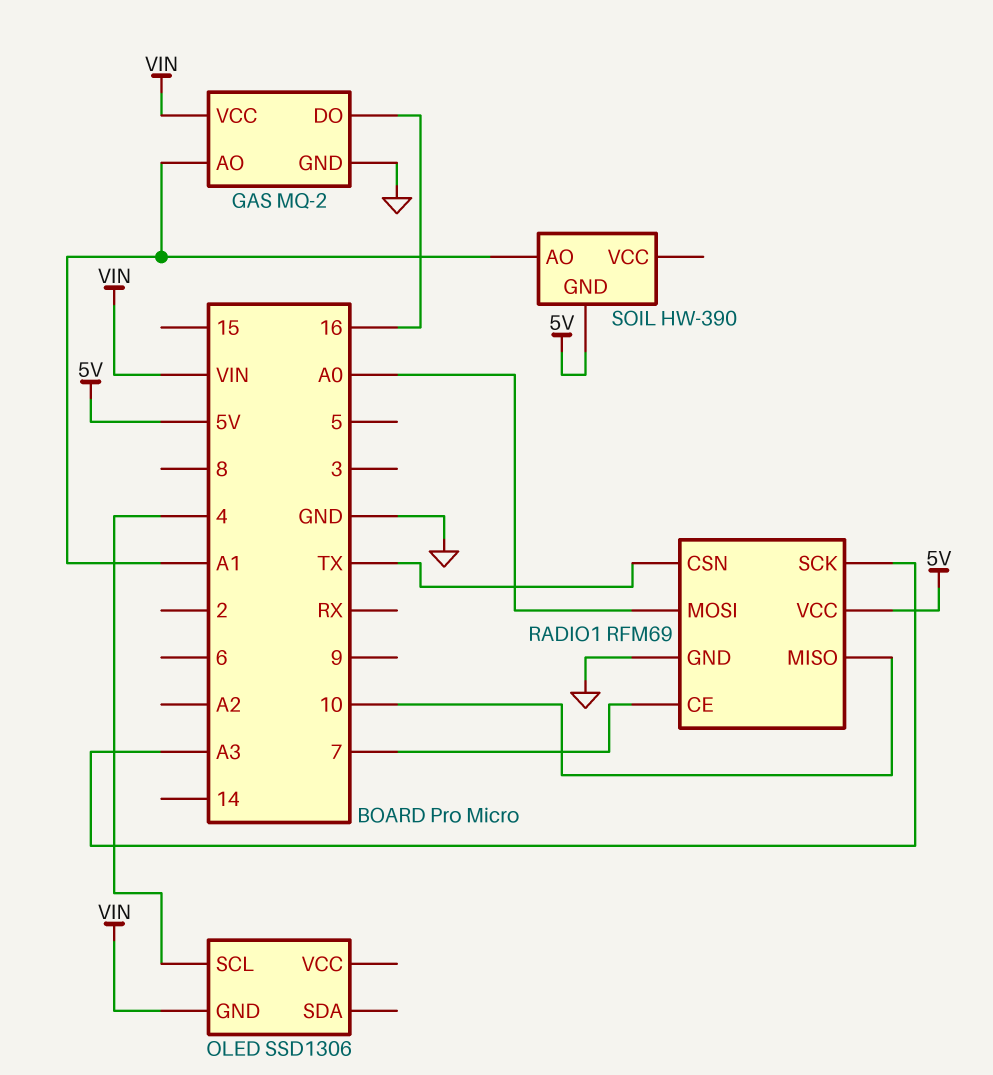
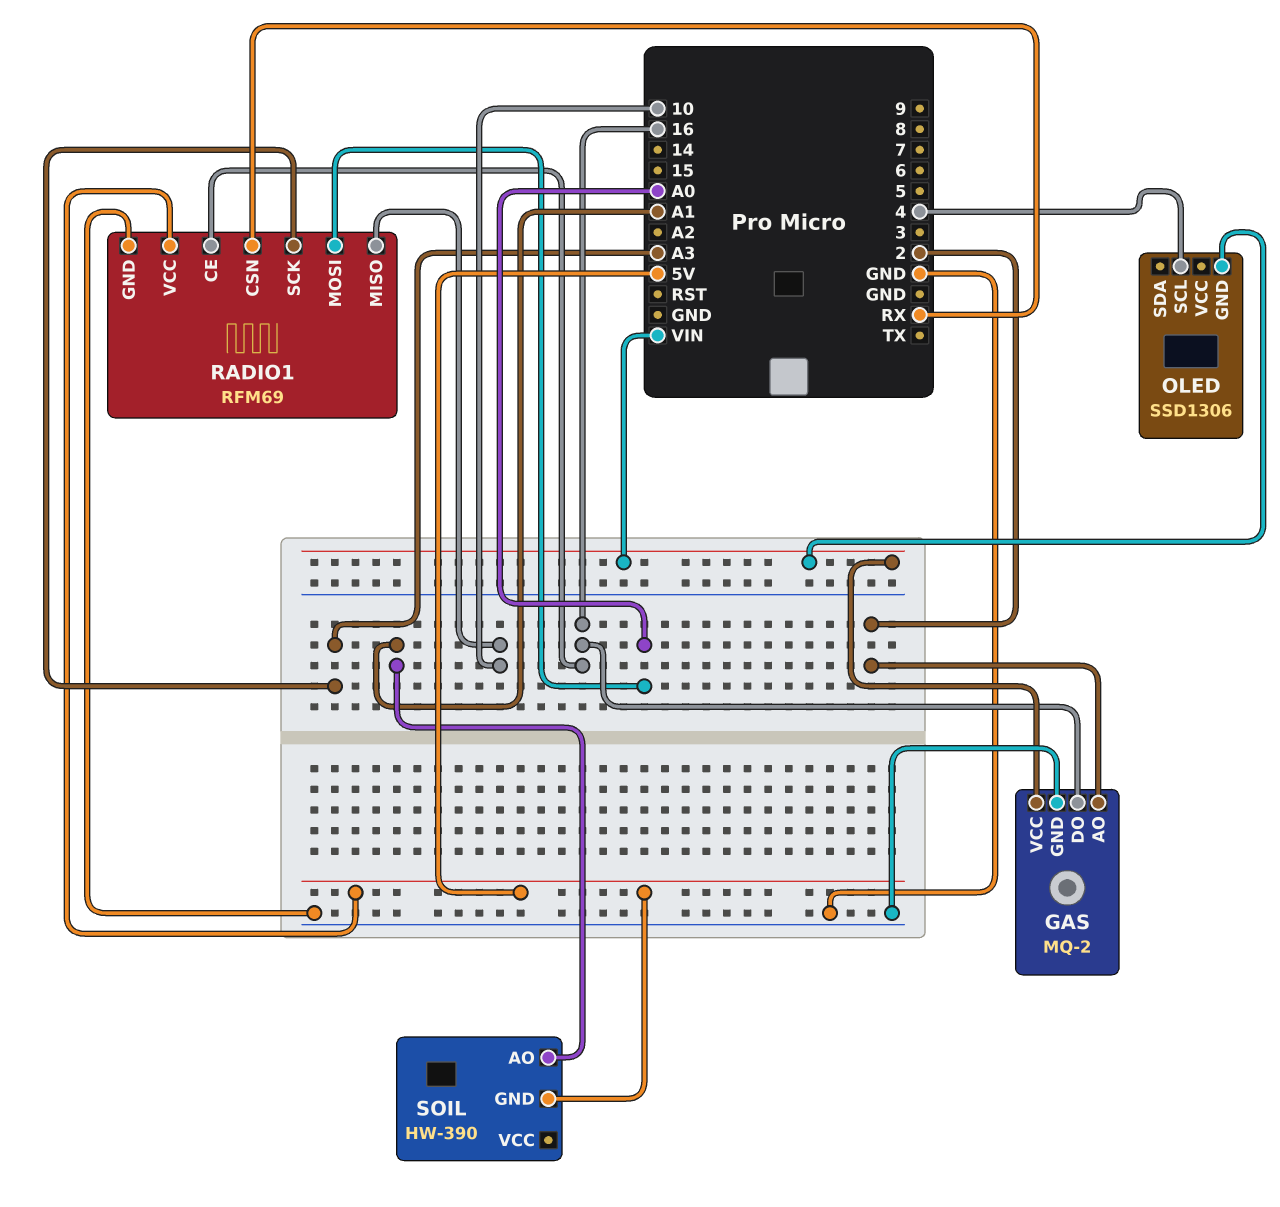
GAS pin AO: A1 -> 2
RADIO1 pin CE: 7 -> 16
RADIO1 pin CSN: TX -> RX

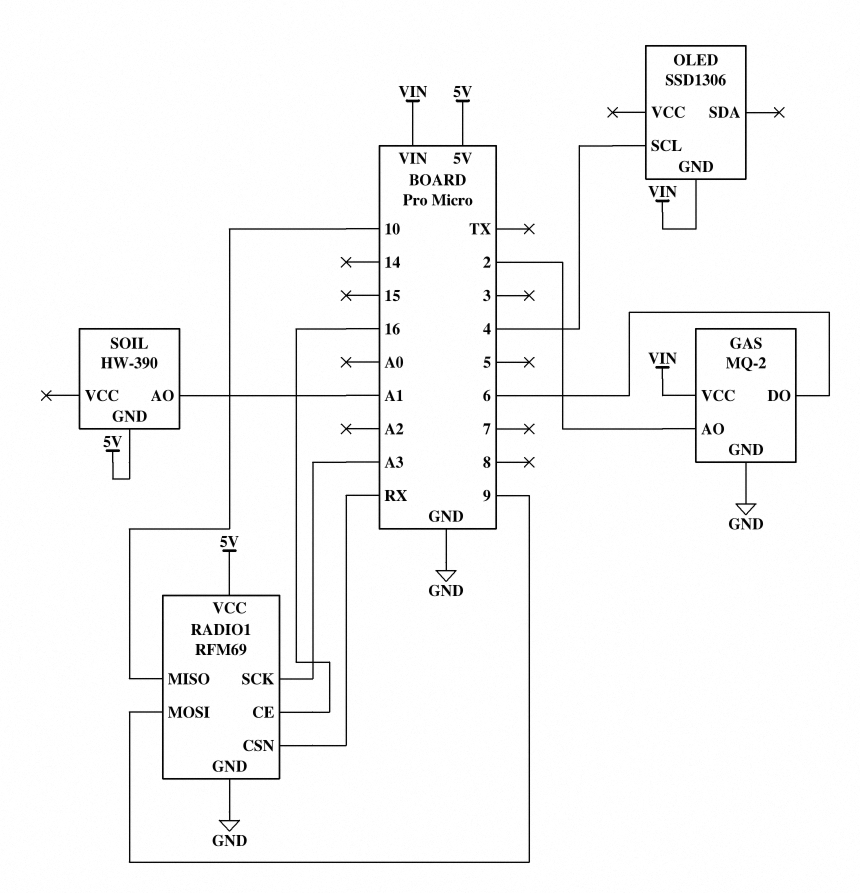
GAS pin DO: 16 -> 6
RADIO1 pin MOSI: A0 -> 9

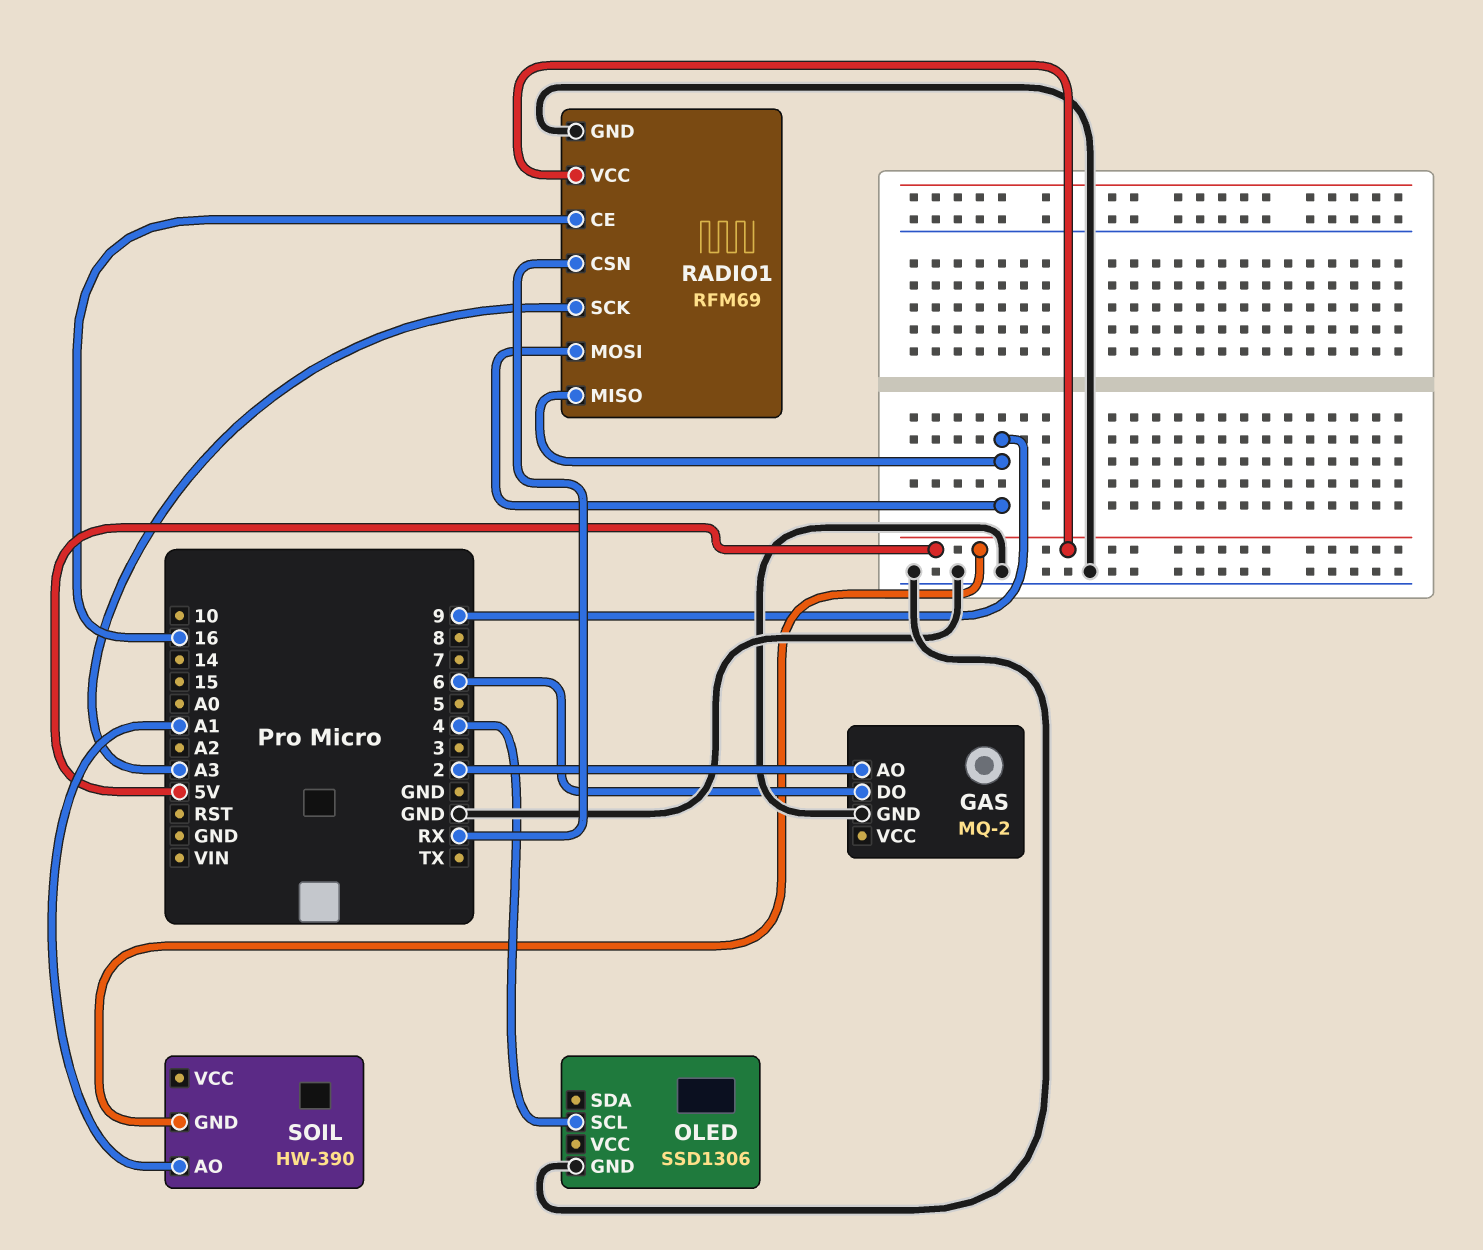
GAS pin VCC: VIN -> none
OLED pin GND: VIN -> GND
RADIO1 pin MISO: 10 -> 9

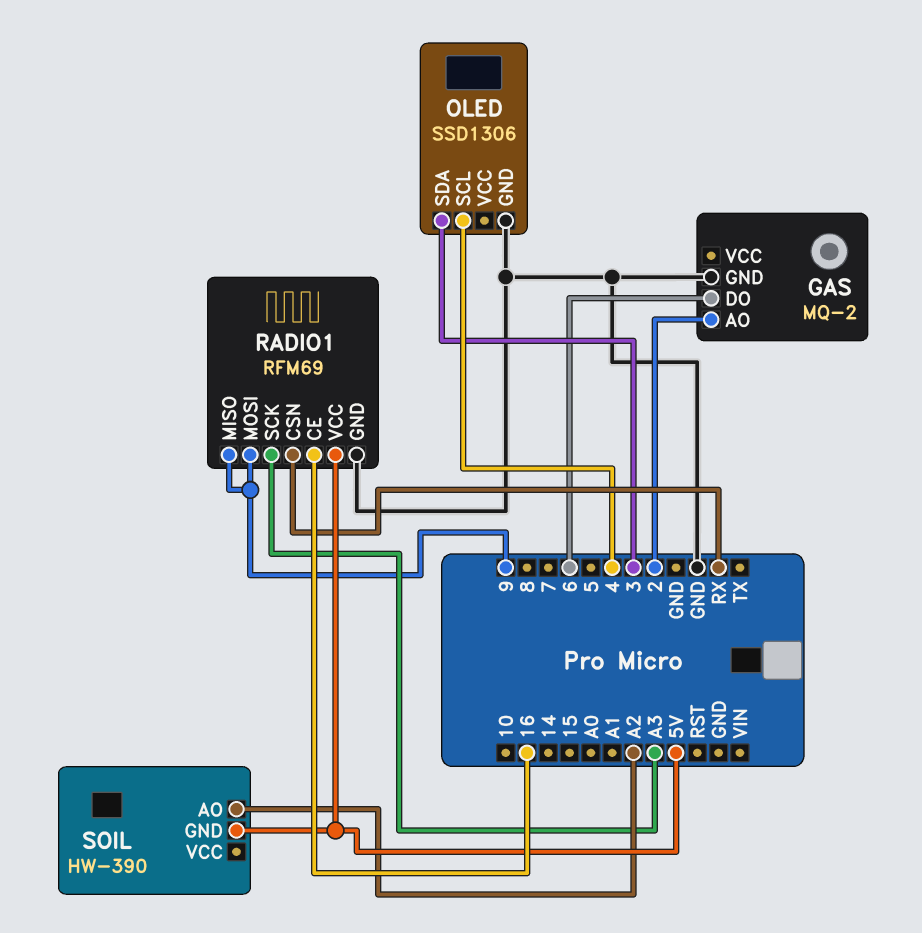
OLED pin SDA: none -> 3
SOIL pin AO: A1 -> A2

